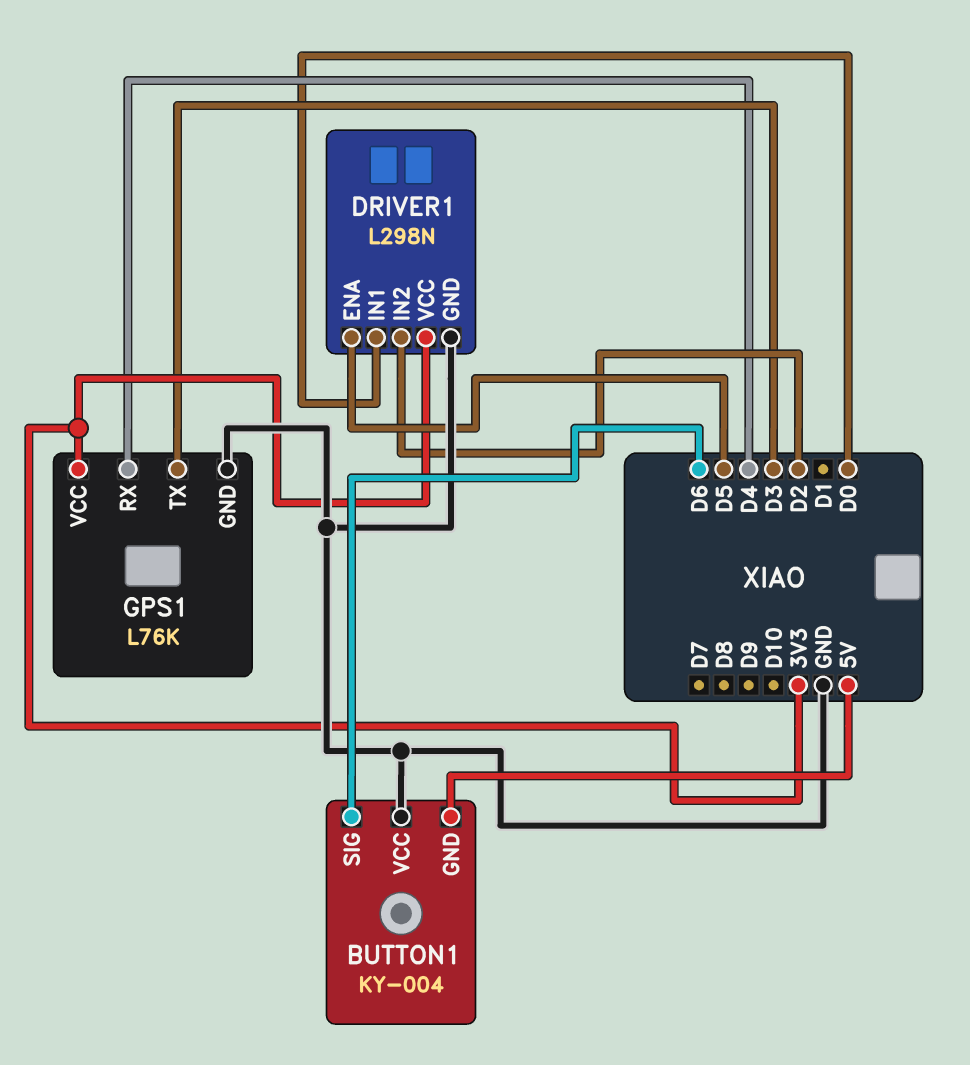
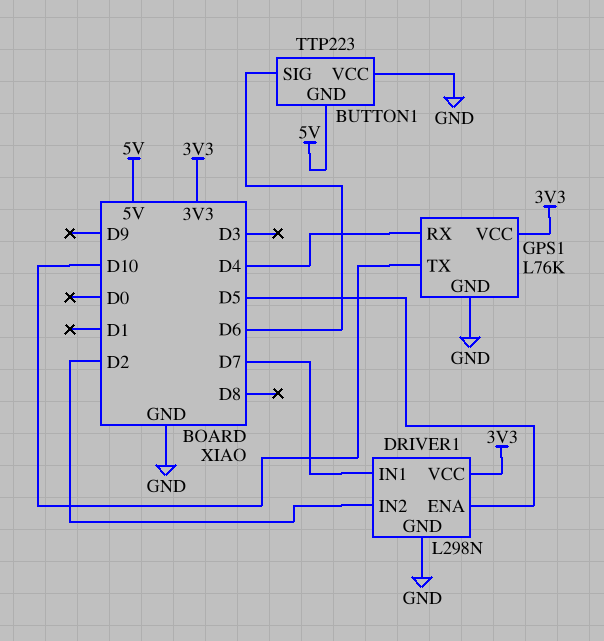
BUTTON1: KY-004 -> TTP223
DRIVER1 pin IN1: D0 -> D7
GPS1 pin TX: D3 -> D10

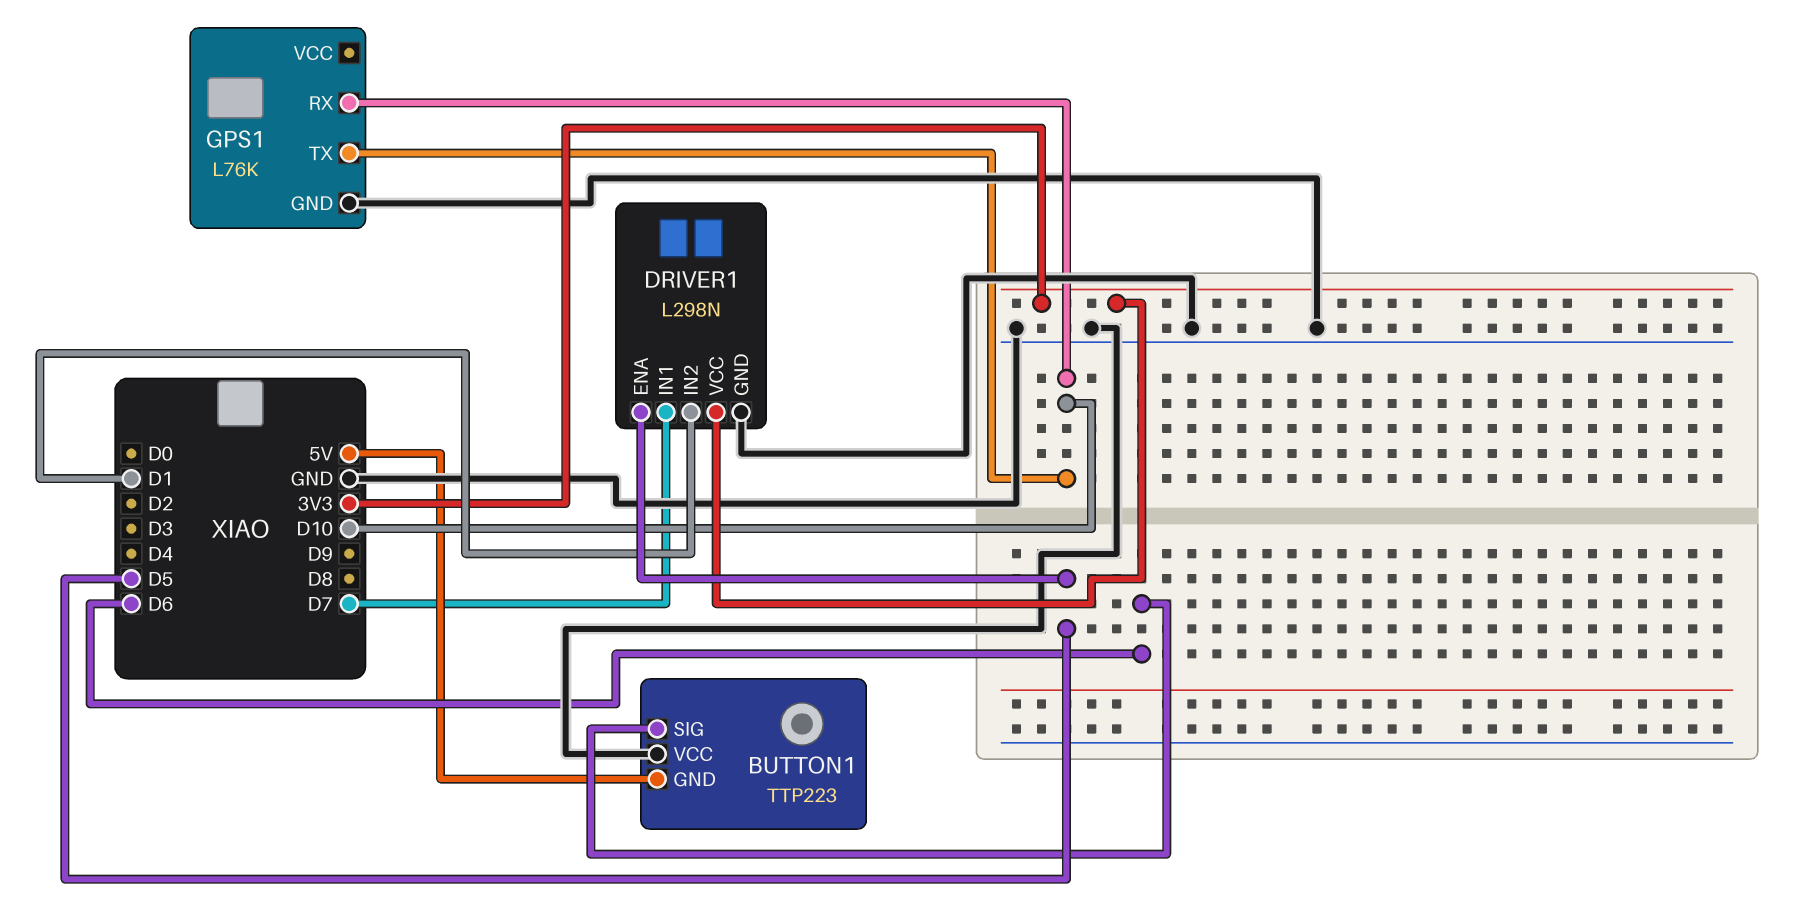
DRIVER1 pin IN2: D2 -> D1
GPS1 pin RX: D4 -> D10
GPS1 pin VCC: 3V3 -> none

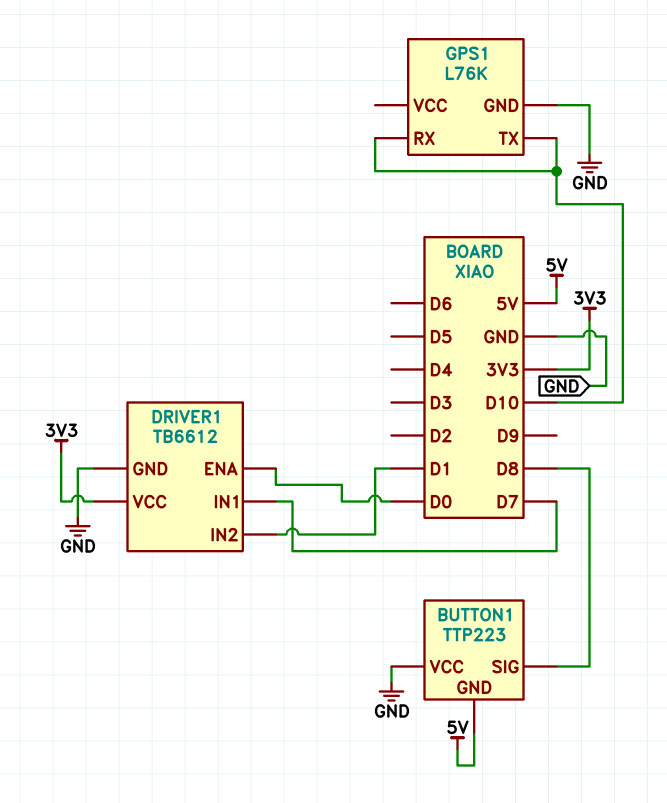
BUTTON1 pin SIG: D6 -> D8
DRIVER1: L298N -> TB6612
DRIVER1 pin ENA: D5 -> D0

